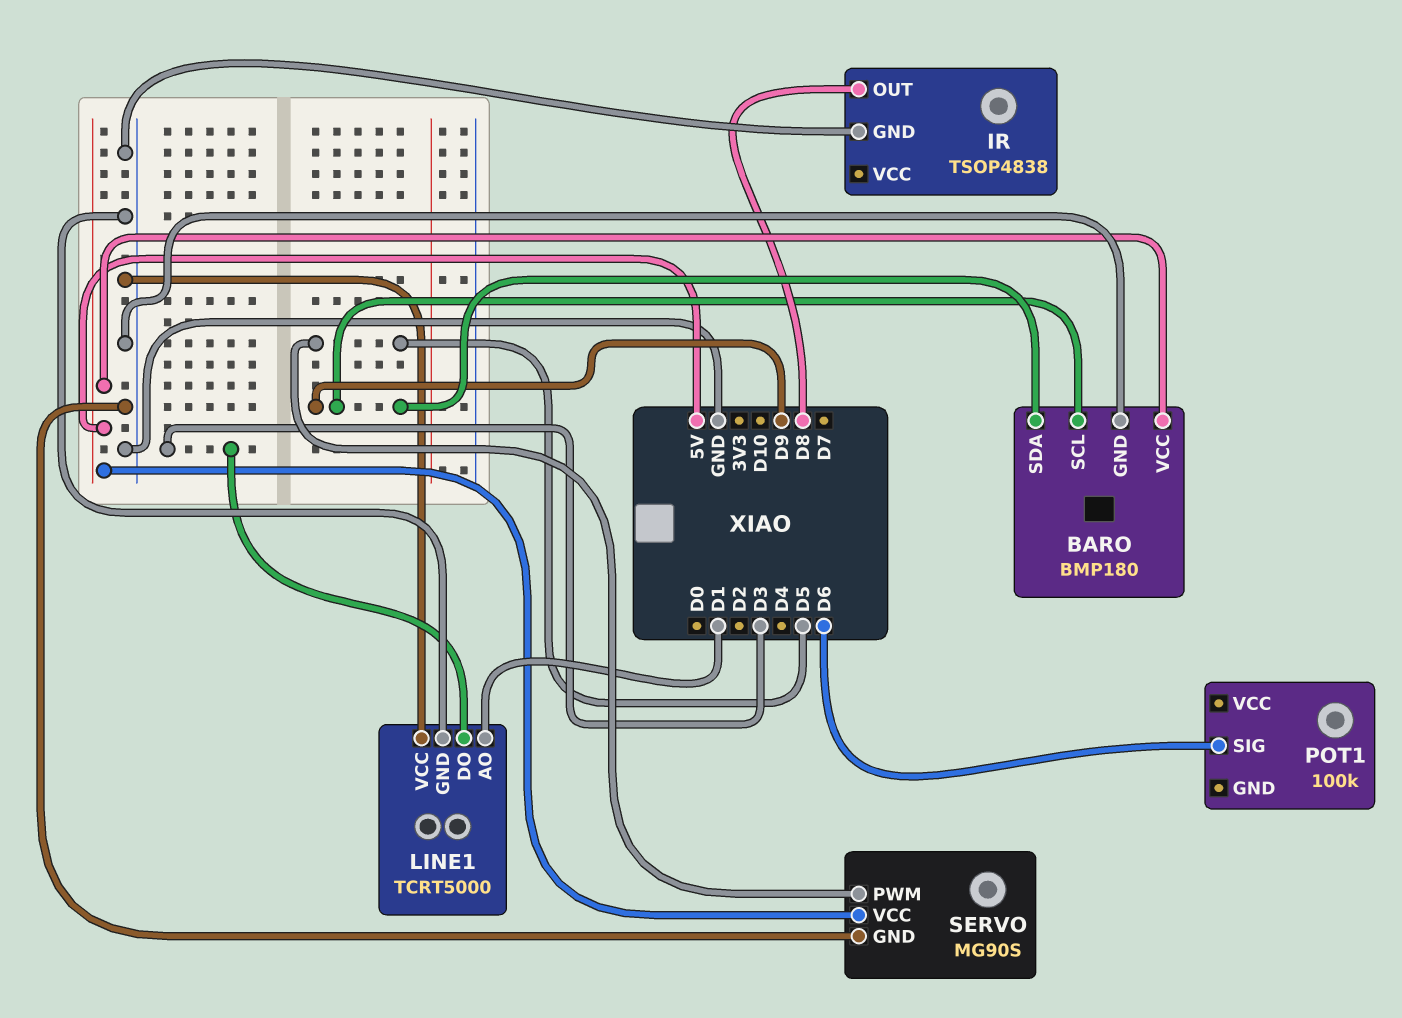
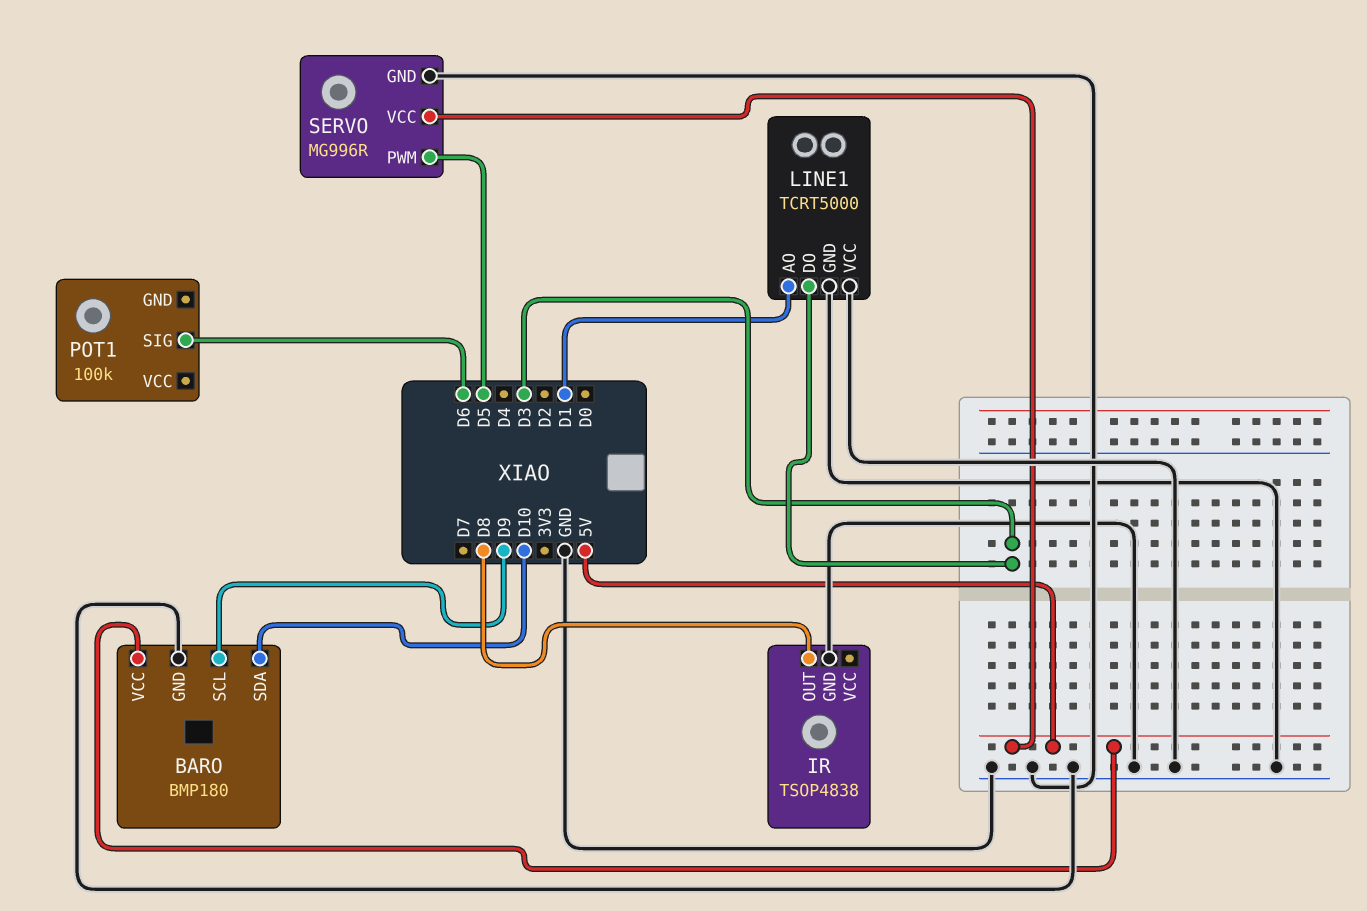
BARO pin SDA: D9 -> D10
SERVO: MG90S -> MG996R

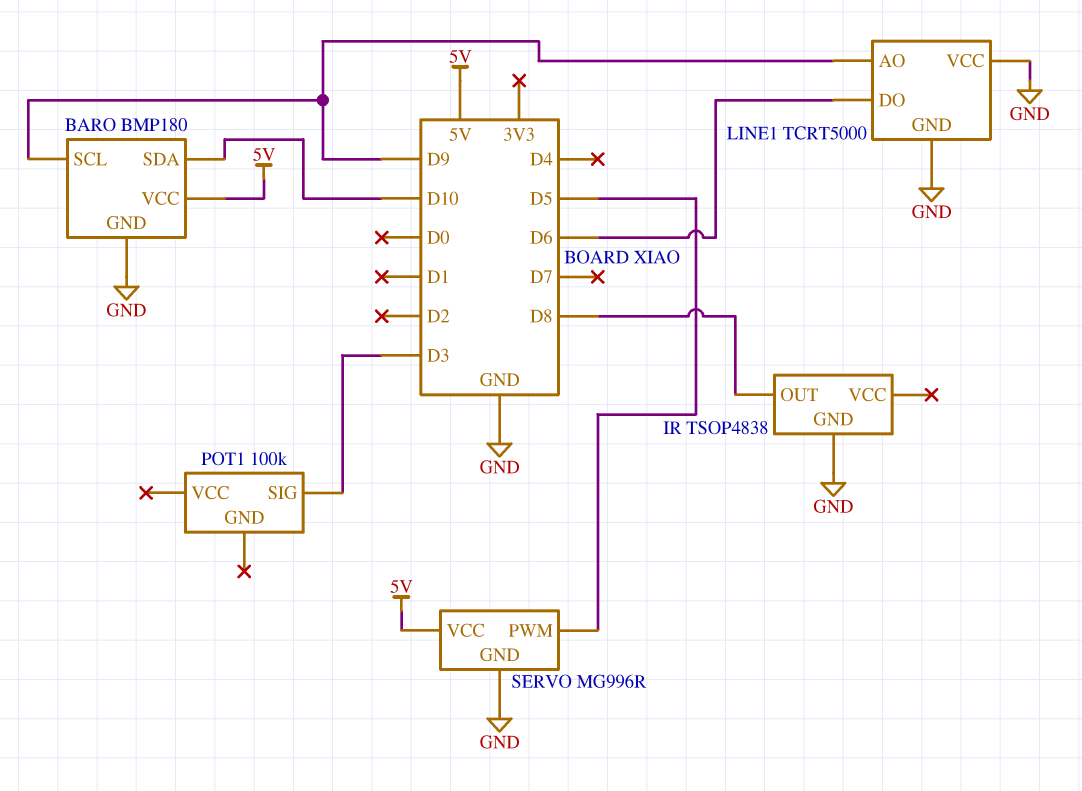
LINE1 pin AO: D1 -> D9
LINE1 pin DO: D3 -> D6
POT1 pin SIG: D6 -> D3

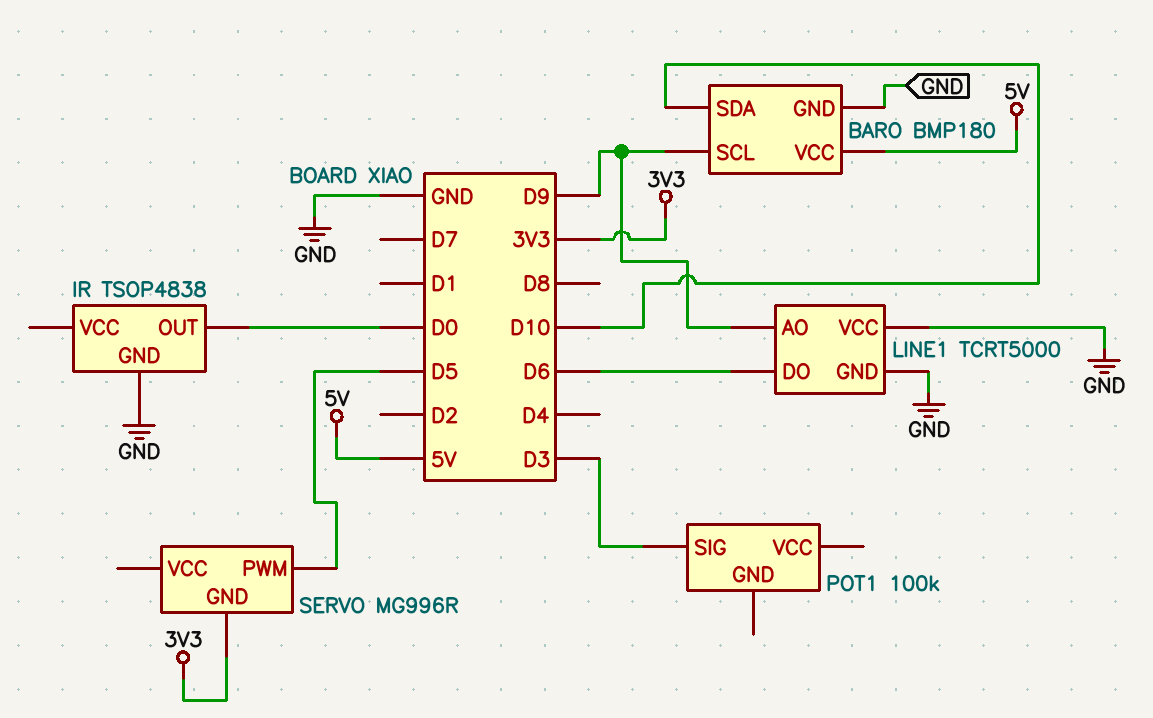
IR pin OUT: D8 -> D0
SERVO pin GND: GND -> 3V3
SERVO pin VCC: 5V -> none

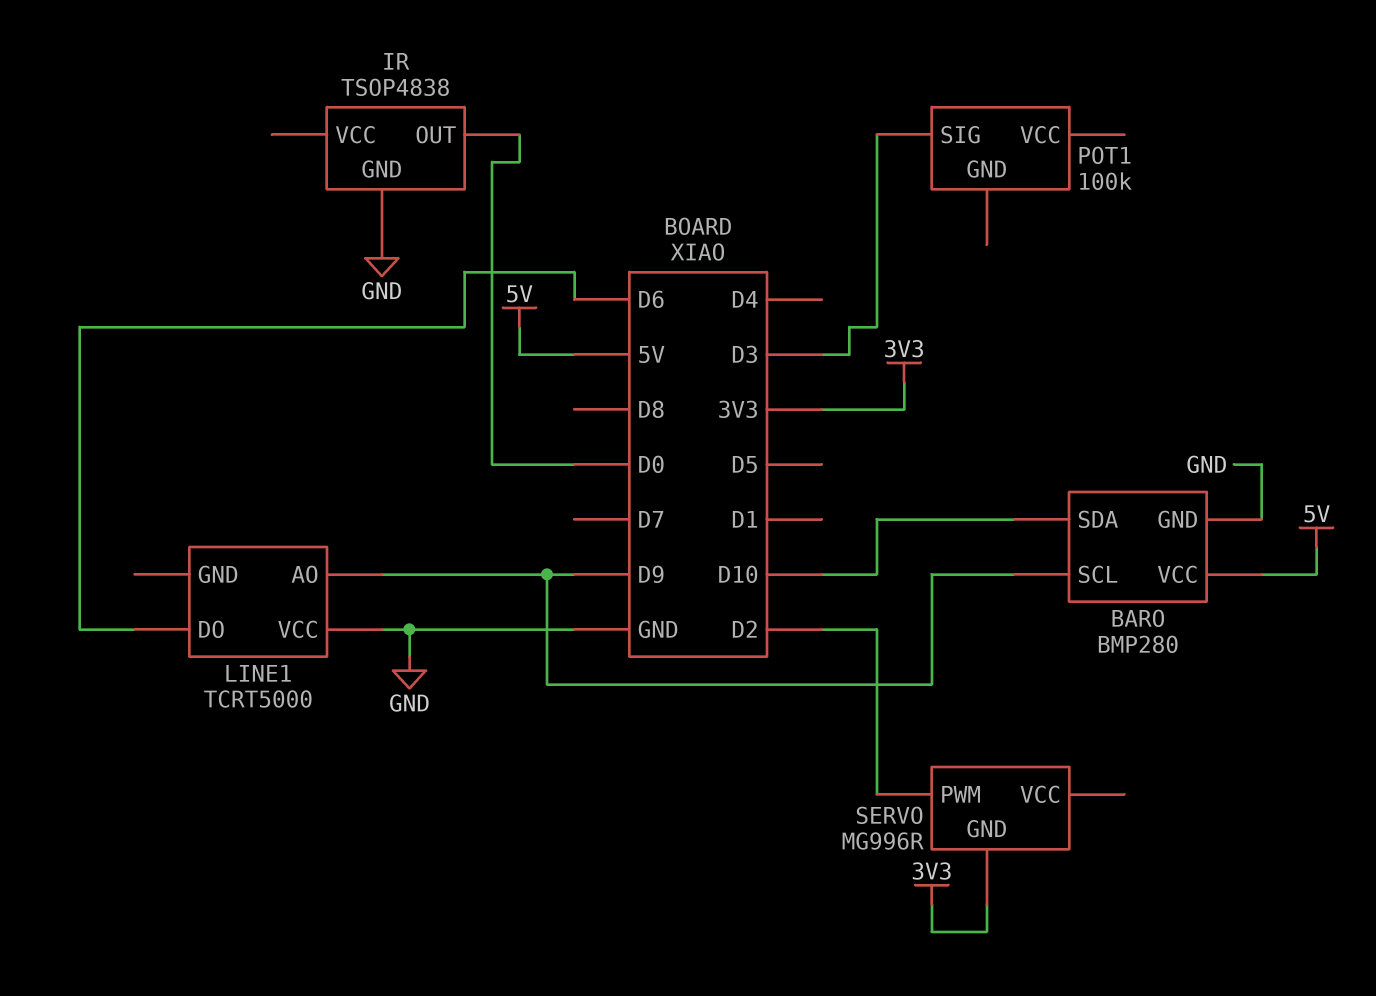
BARO: BMP180 -> BMP280
LINE1 pin GND: GND -> none
SERVO pin PWM: D5 -> D2

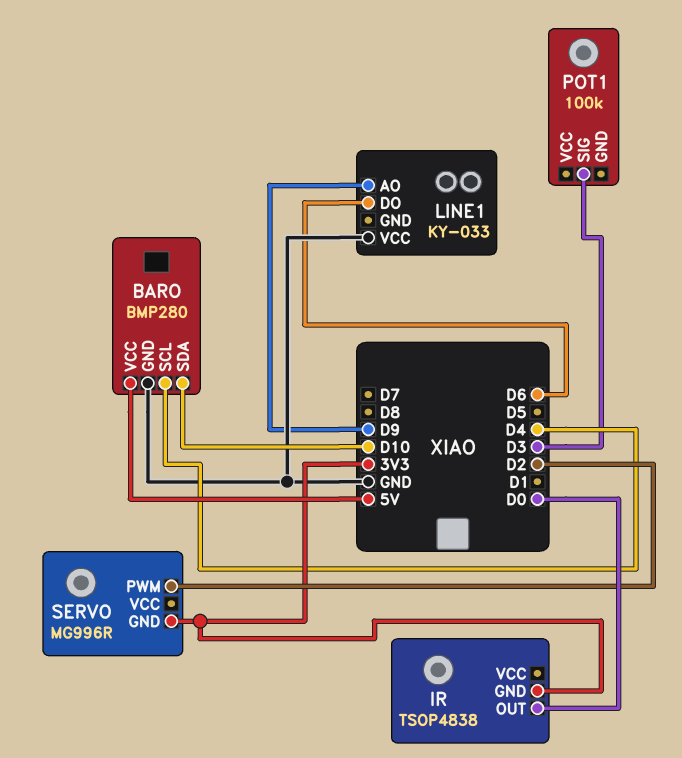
BARO pin SCL: D9 -> D4
IR pin GND: GND -> 3V3
LINE1: TCRT5000 -> KY-033

